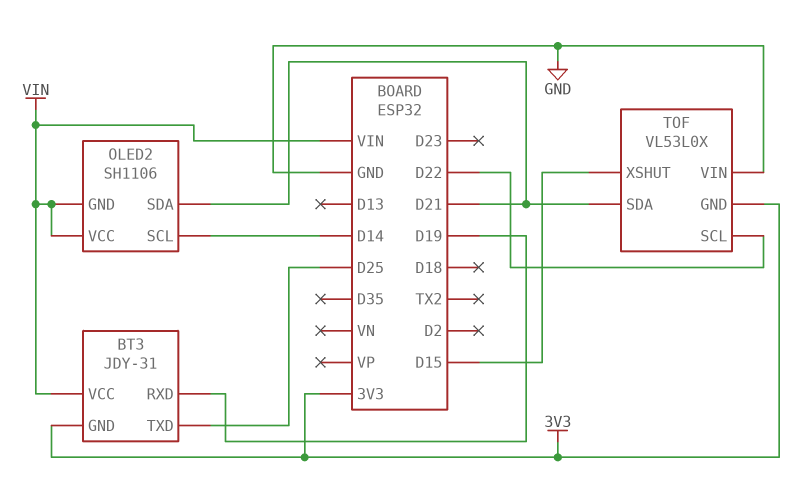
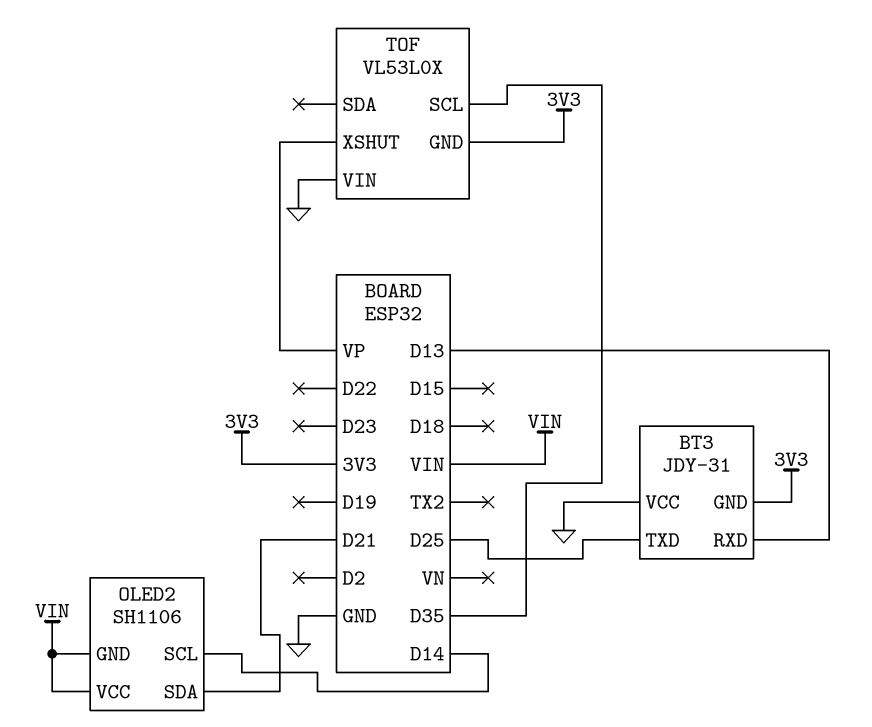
BT3 pin RXD: D19 -> D13
BT3 pin VCC: VIN -> GND
TOF pin SCL: D22 -> D35
TOF pin SDA: D21 -> none
TOF pin XSHUT: D15 -> VP

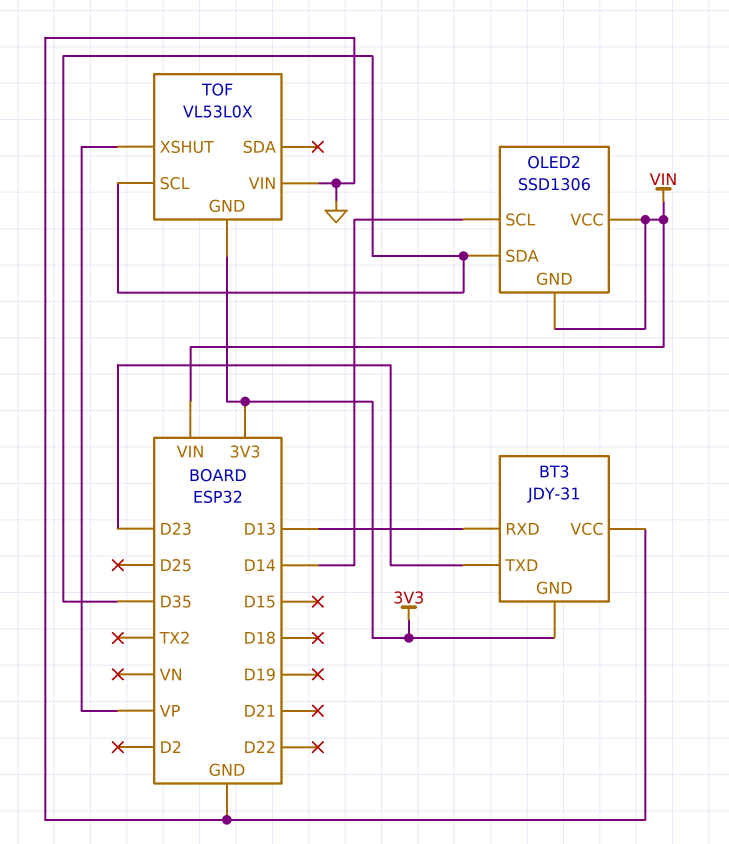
BT3 pin TXD: D25 -> D23
OLED2: SH1106 -> SSD1306
OLED2 pin SDA: D21 -> D35

